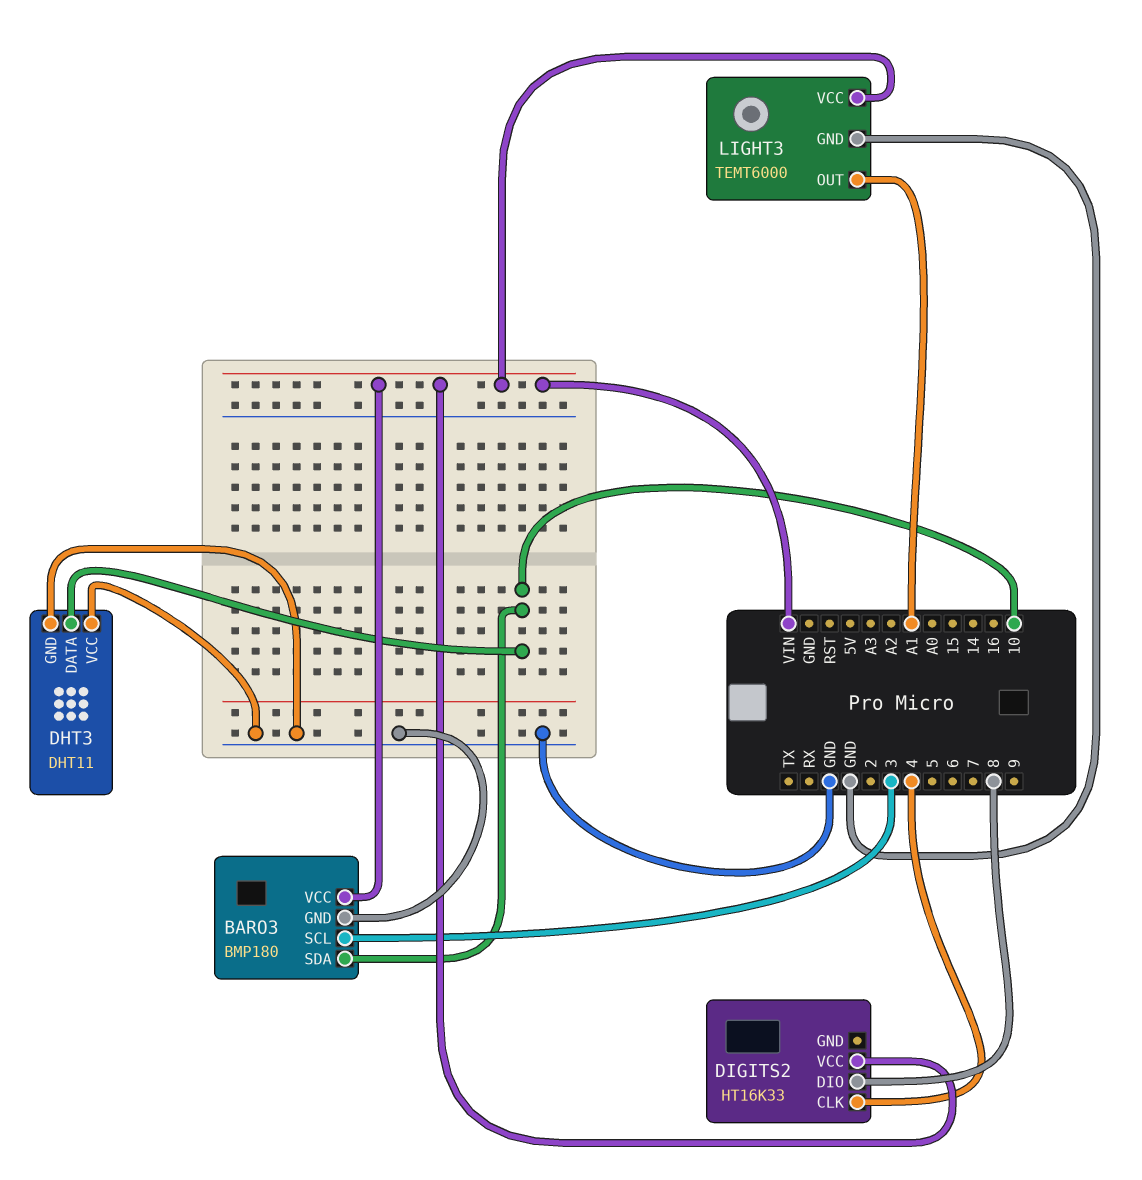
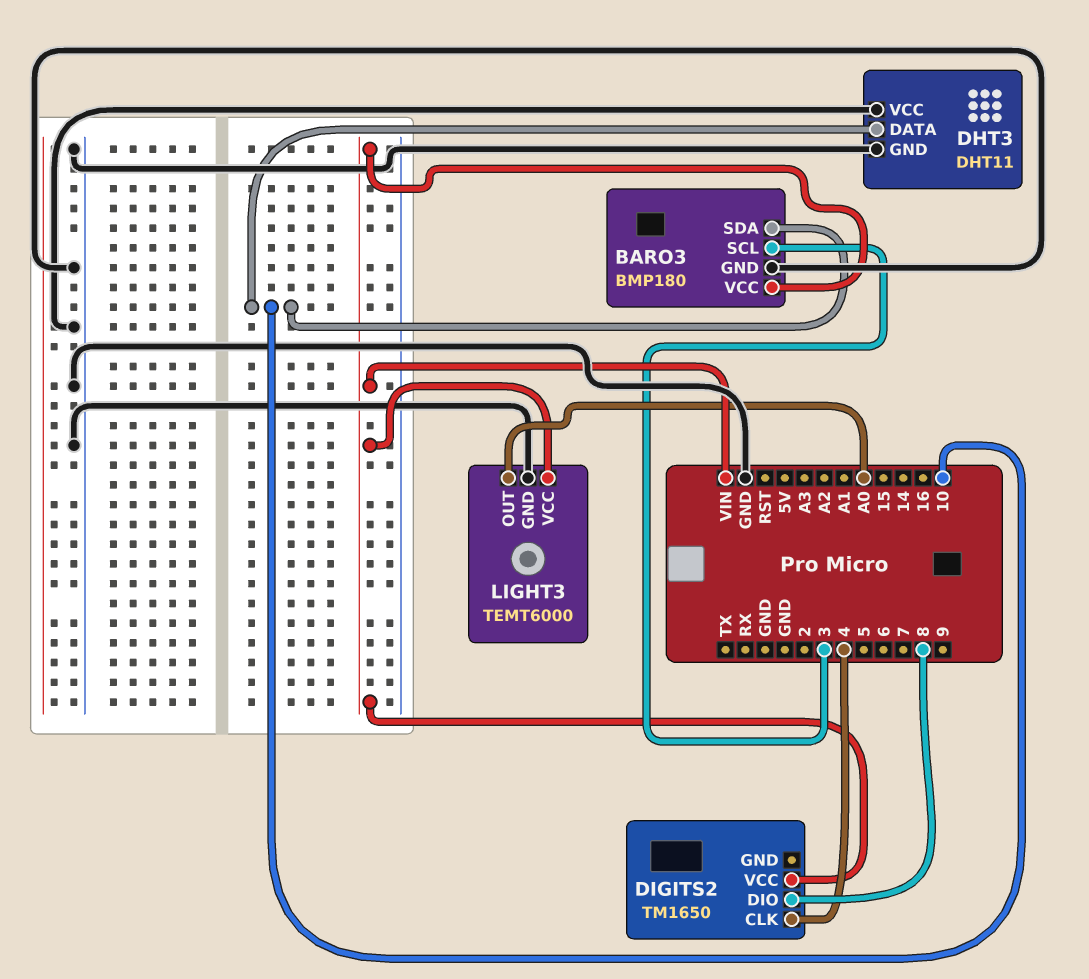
DIGITS2: HT16K33 -> TM1650
LIGHT3 pin OUT: A1 -> A0

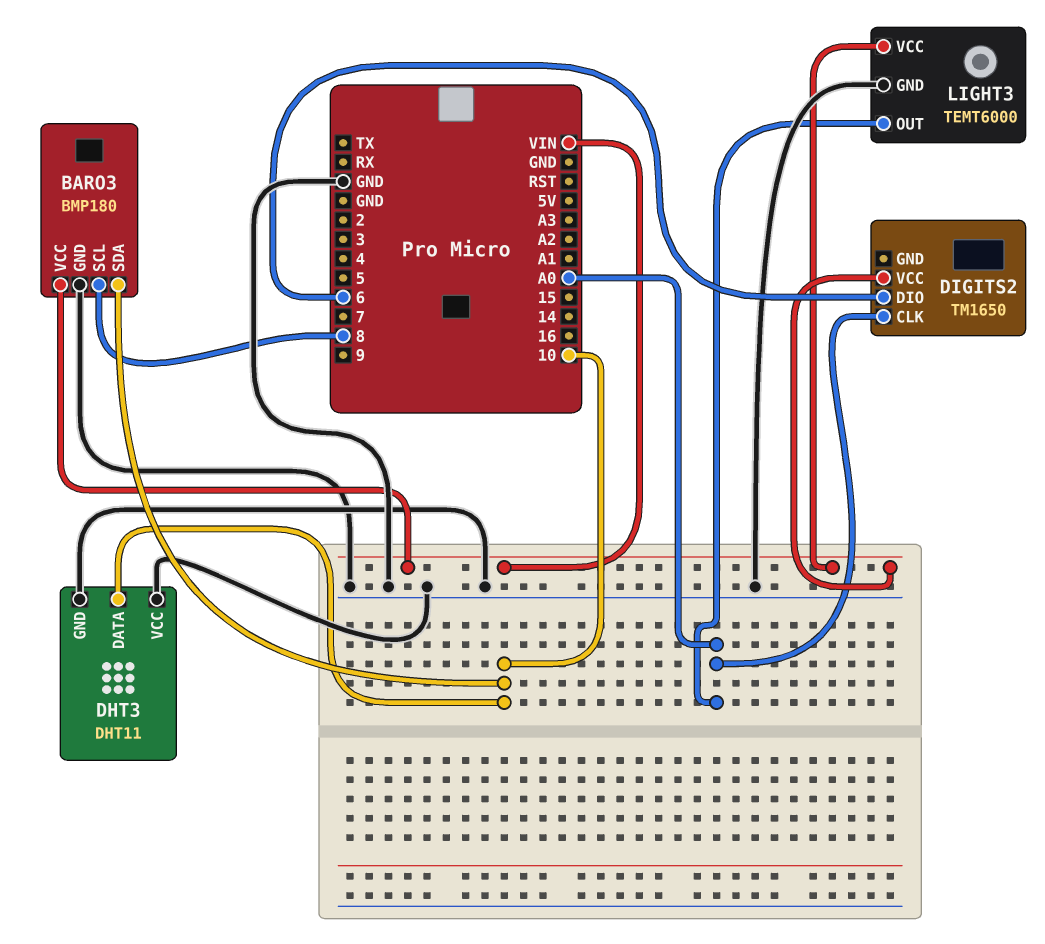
BARO3 pin SCL: 3 -> 8
DIGITS2 pin CLK: 4 -> A0
DIGITS2 pin DIO: 8 -> 6

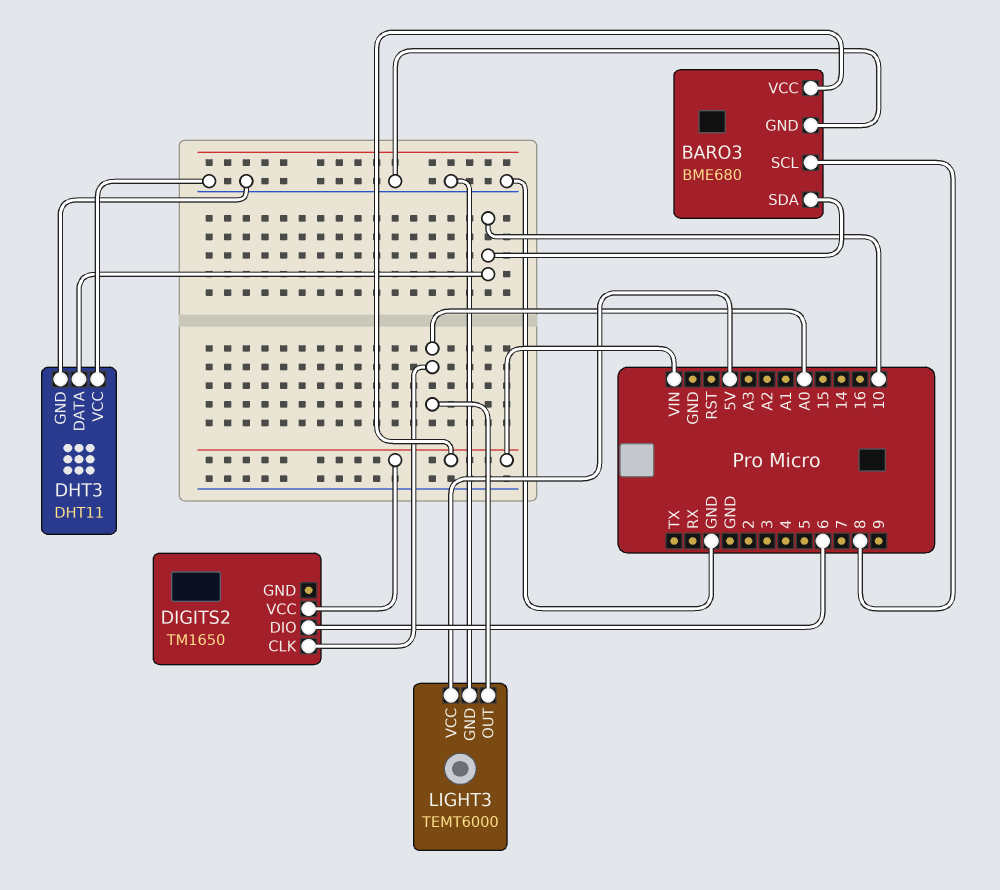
BARO3: BMP180 -> BME680
LIGHT3 pin VCC: VIN -> 5V

